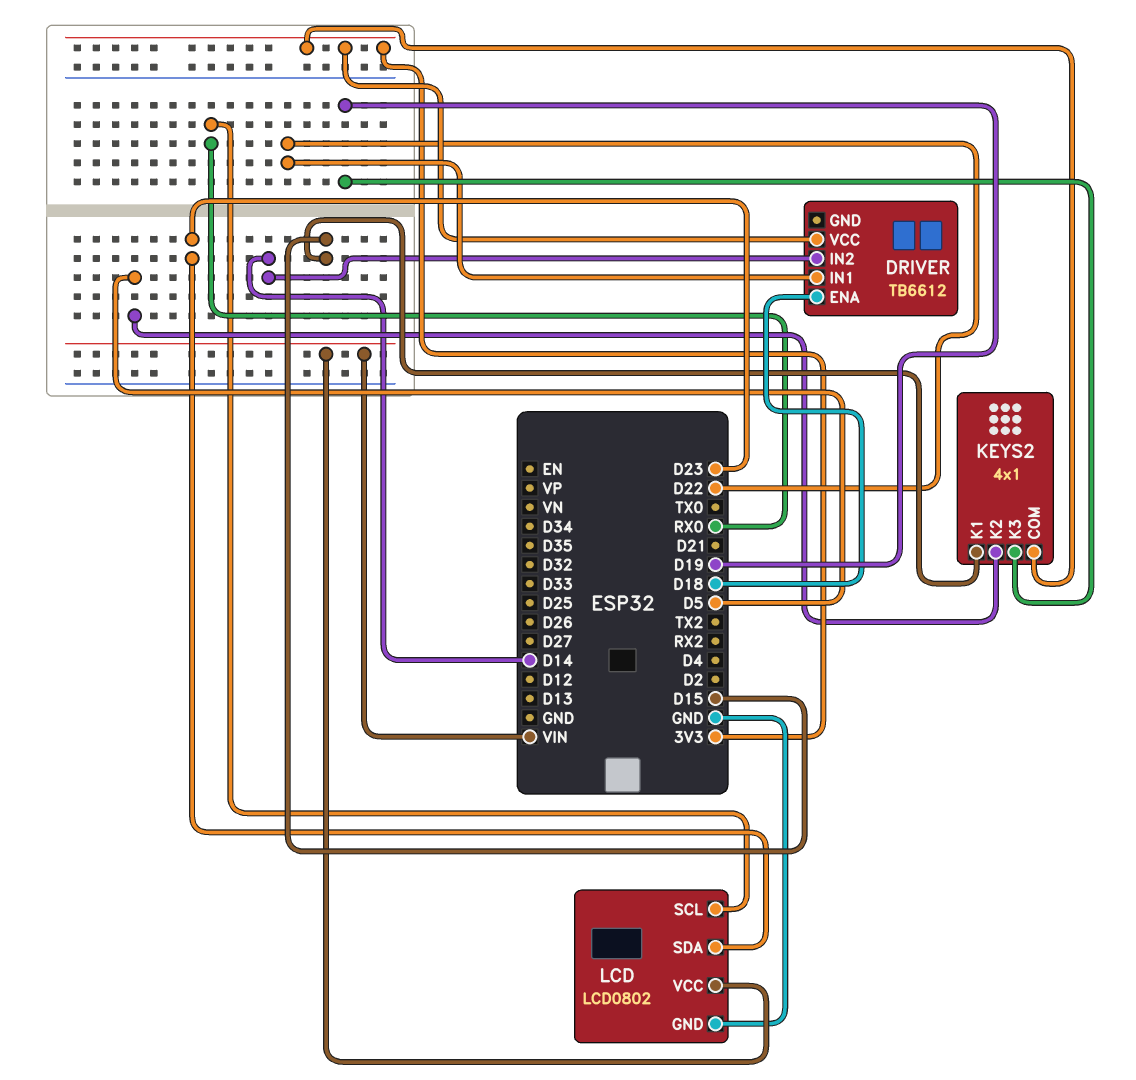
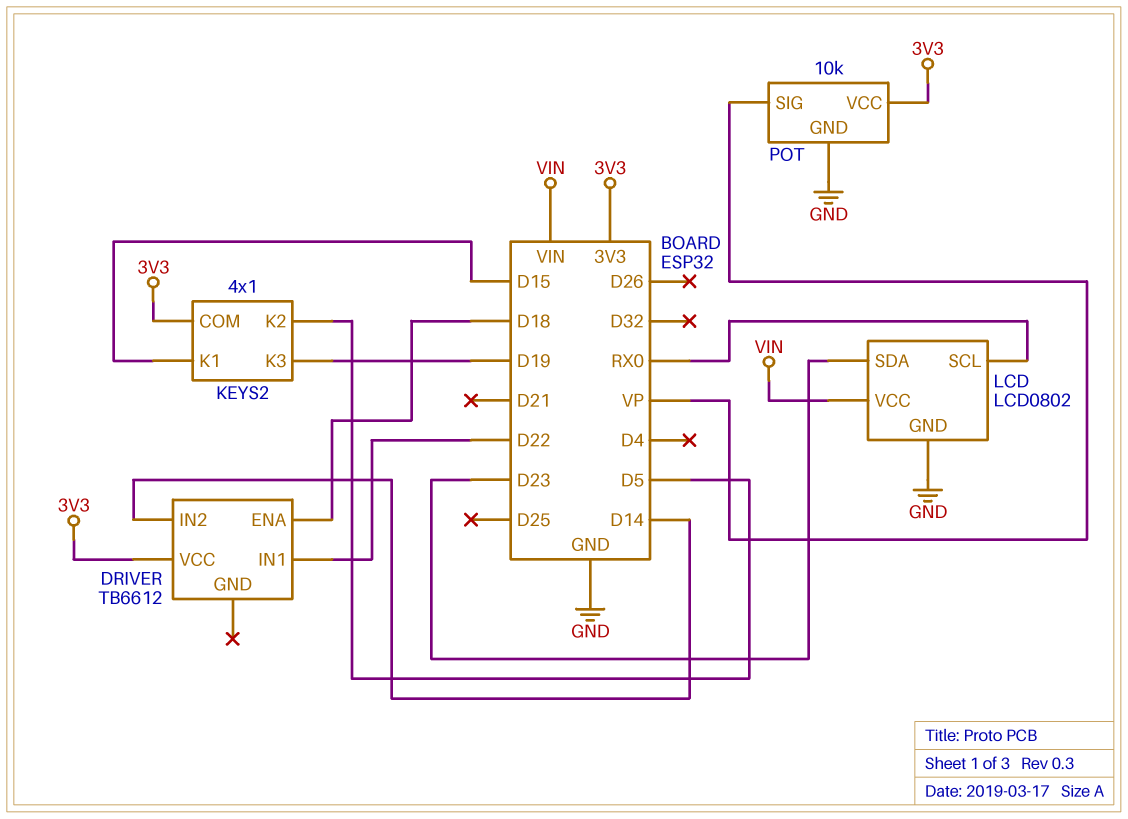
POT: none -> 10k
POT pin GND: none -> GND
POT pin SIG: none -> VP
POT pin VCC: none -> 3V3

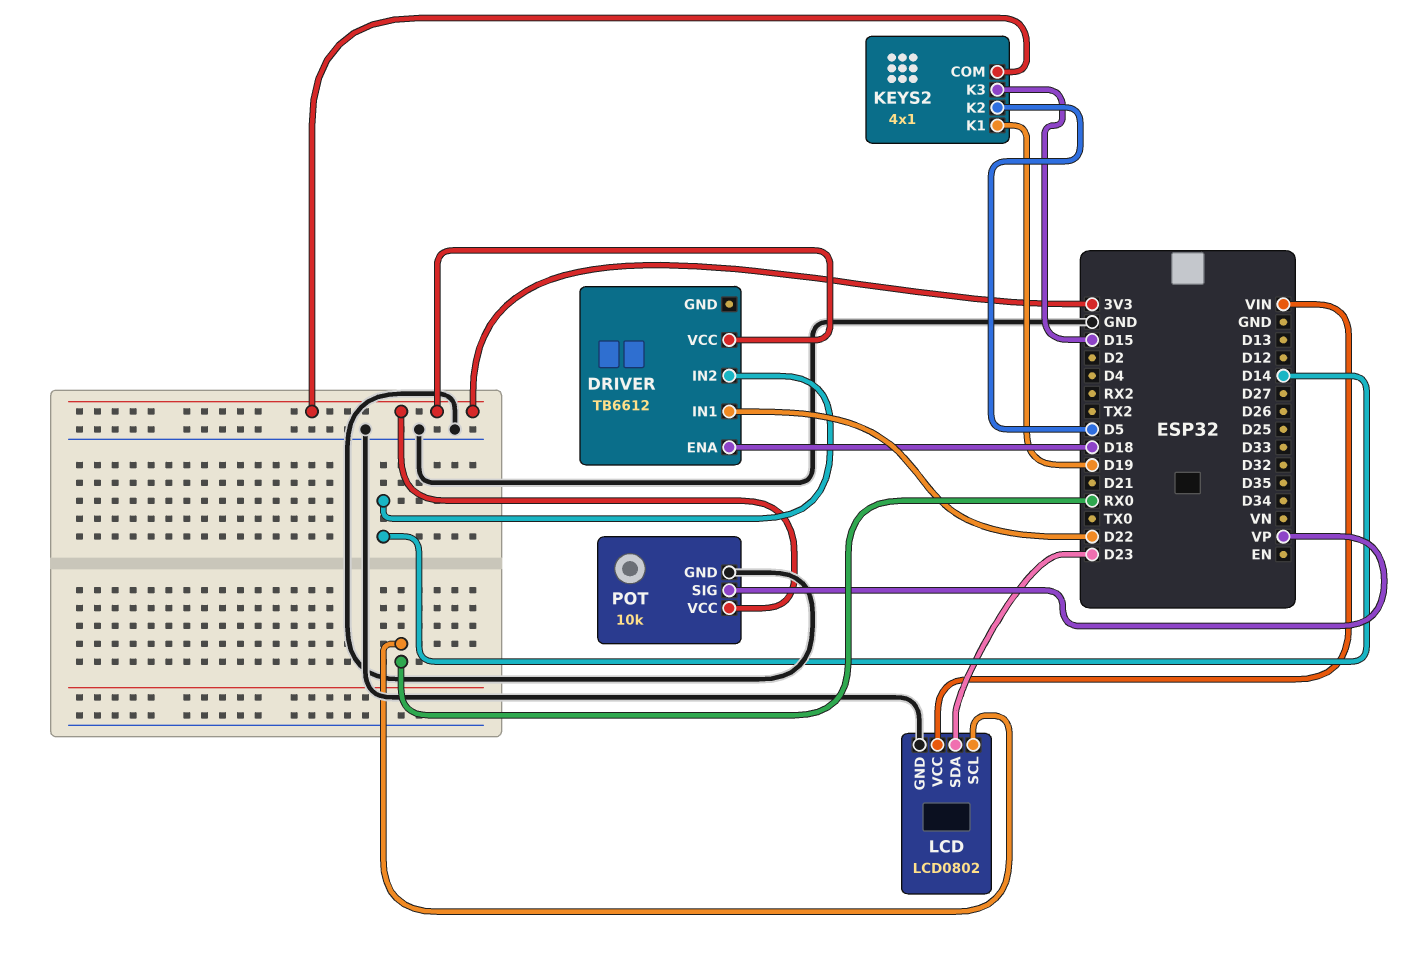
KEYS2 pin K1: D15 -> D19
KEYS2 pin K3: D19 -> D15

